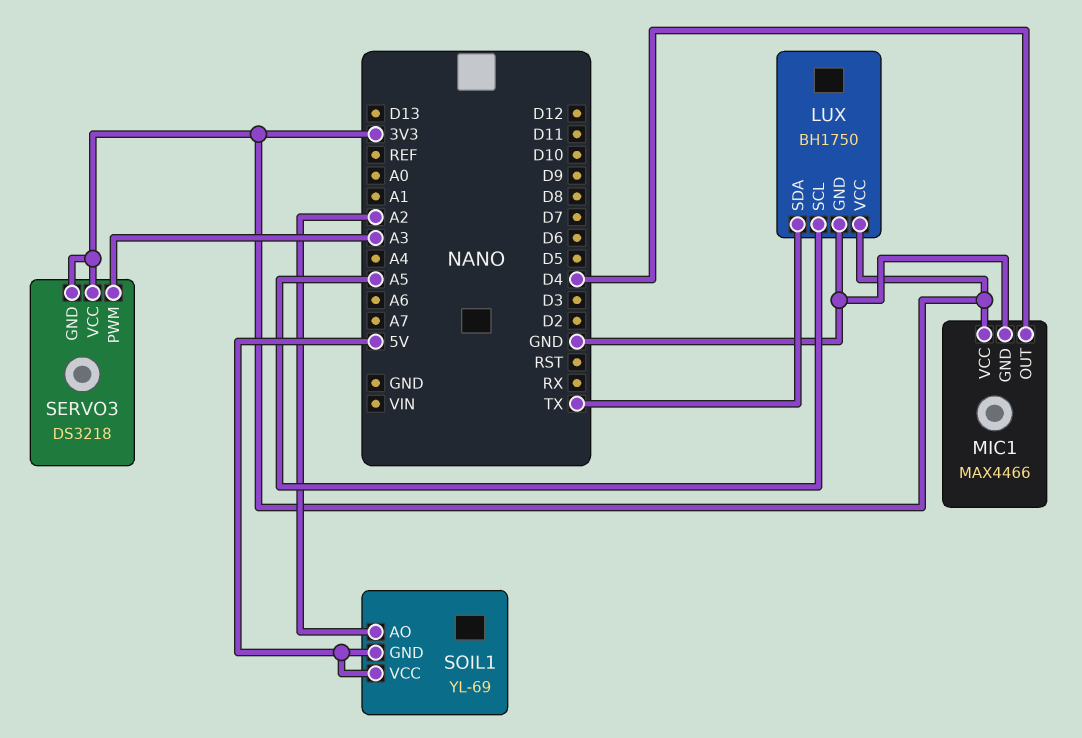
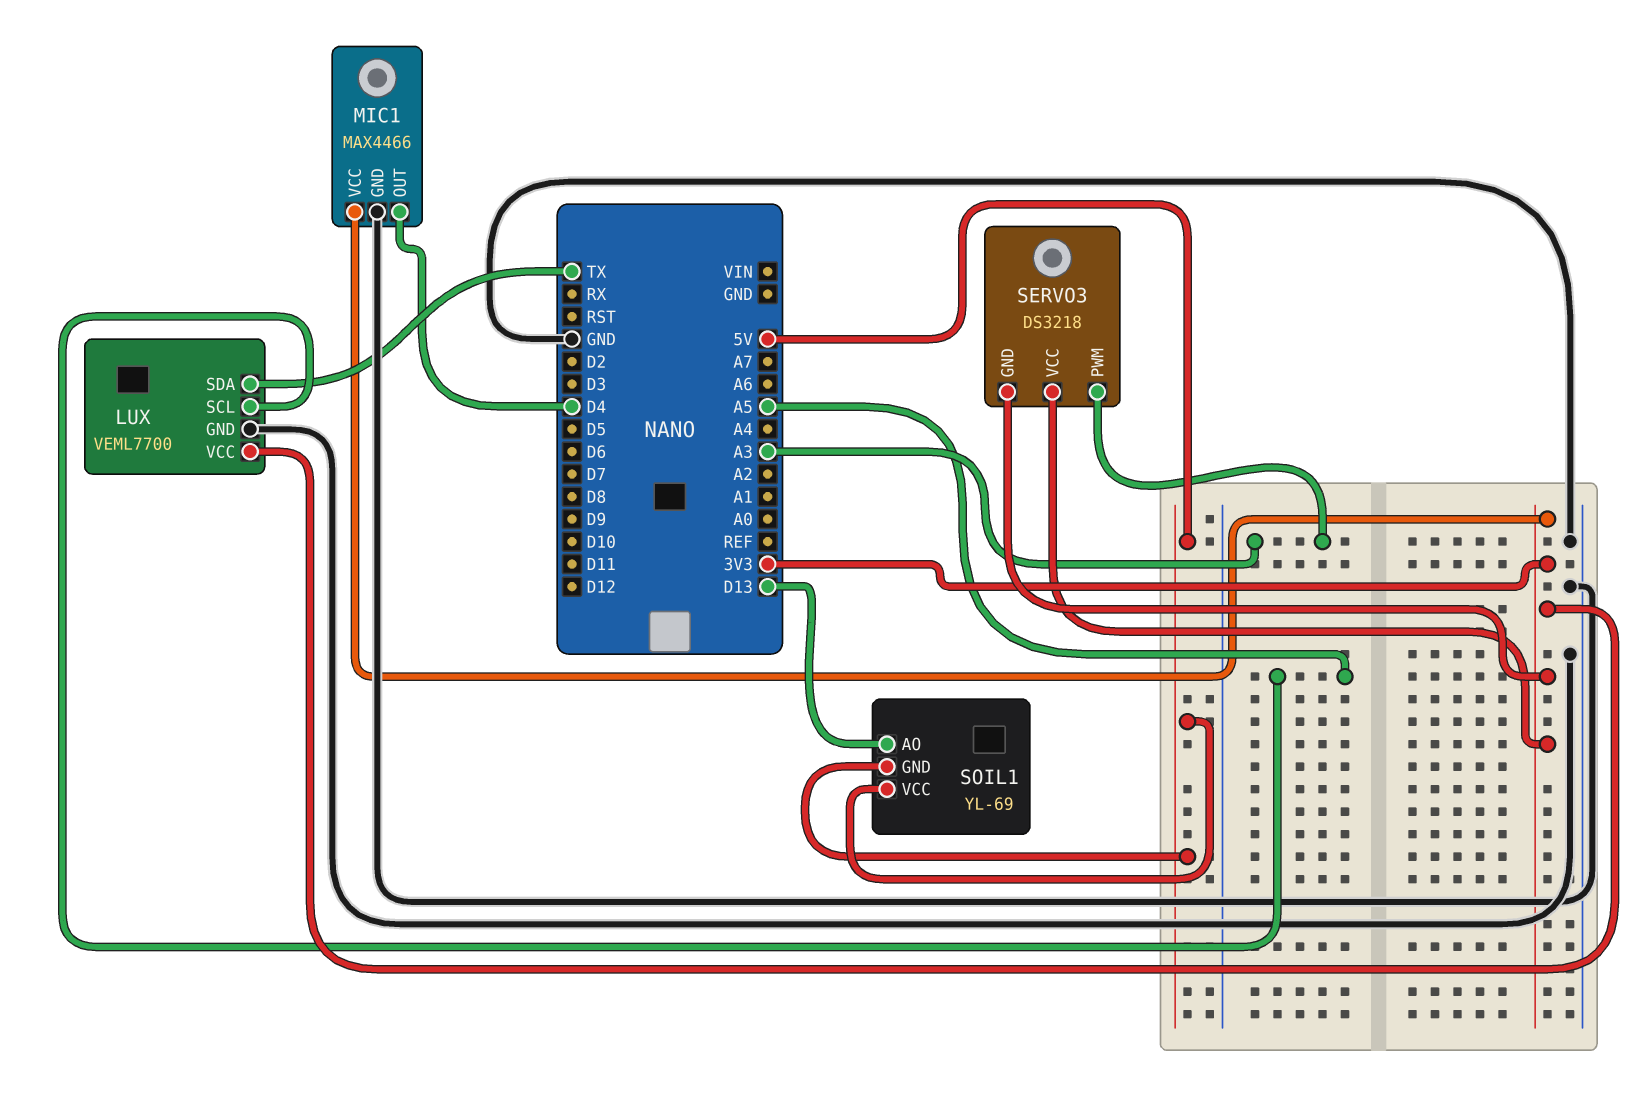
LUX: BH1750 -> VEML7700
SOIL1 pin AO: A2 -> D13

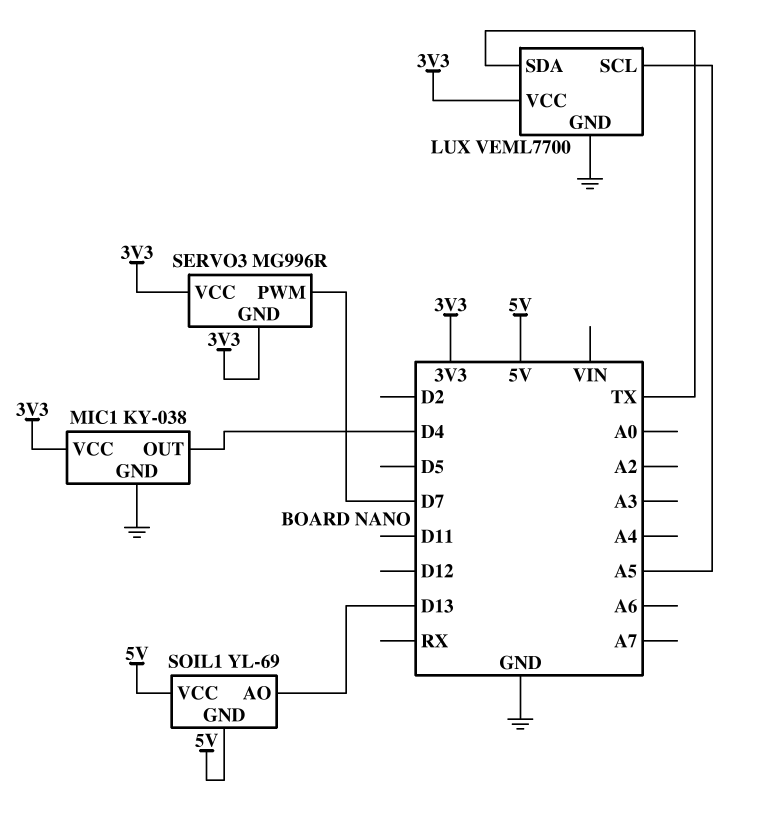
MIC1: MAX4466 -> KY-038
SERVO3: DS3218 -> MG996R
SERVO3 pin PWM: A3 -> D7

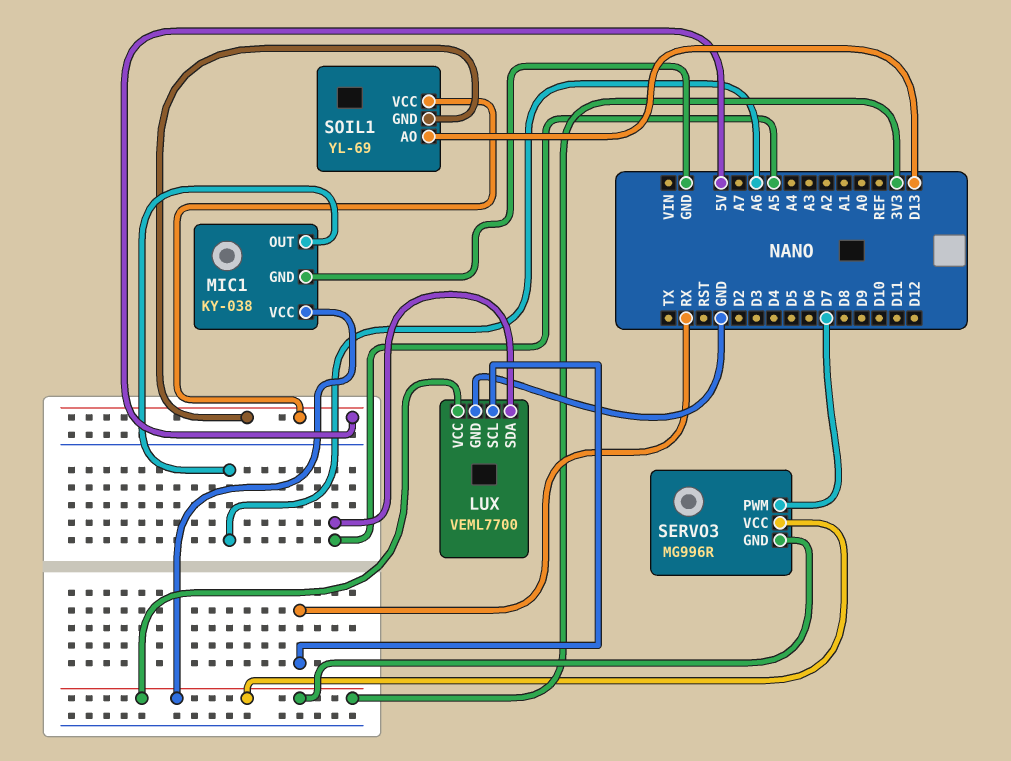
LUX pin SCL: A5 -> RX
LUX pin SDA: TX -> A5
MIC1 pin OUT: D4 -> A6

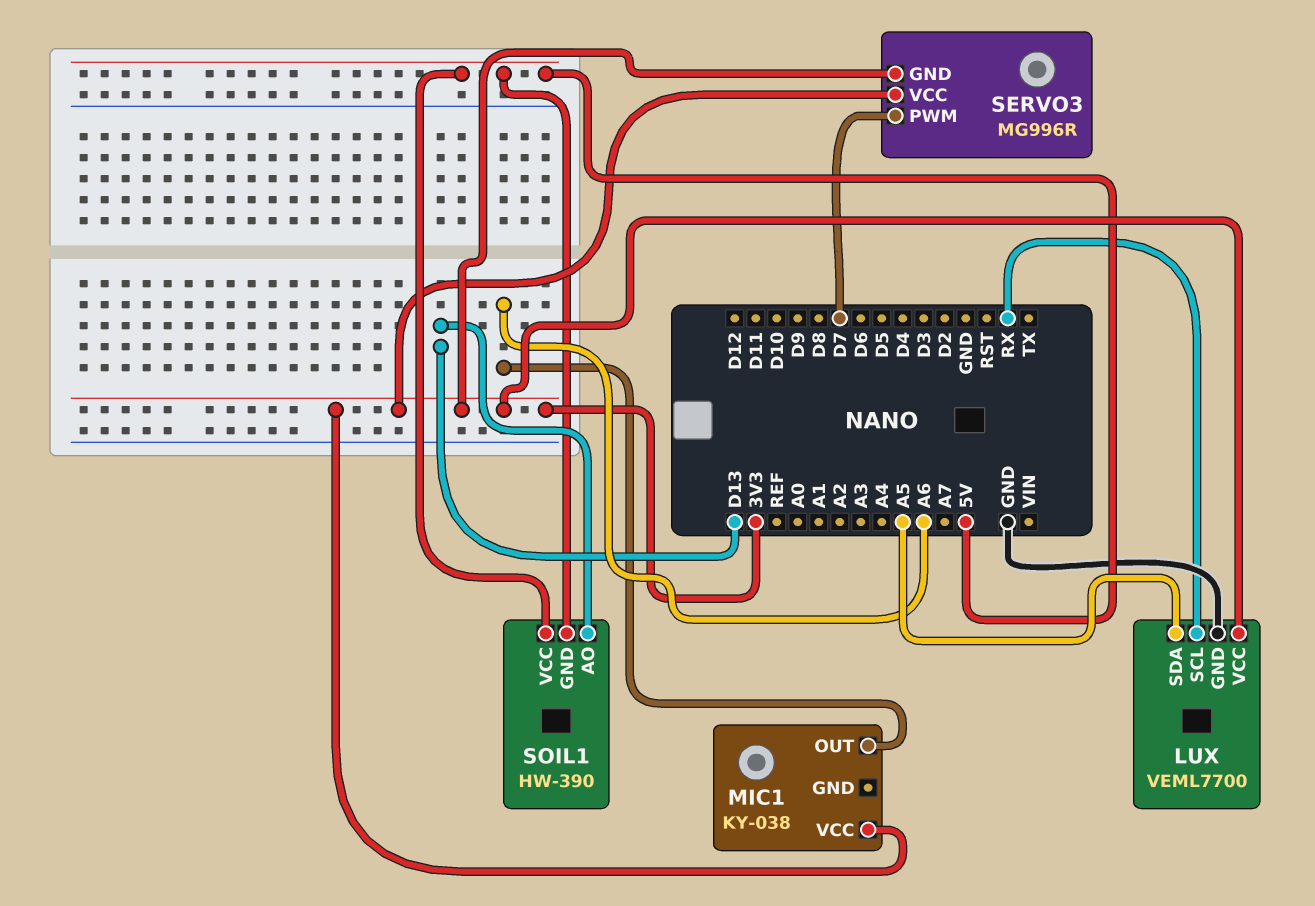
MIC1 pin GND: GND -> none
SOIL1: YL-69 -> HW-390

